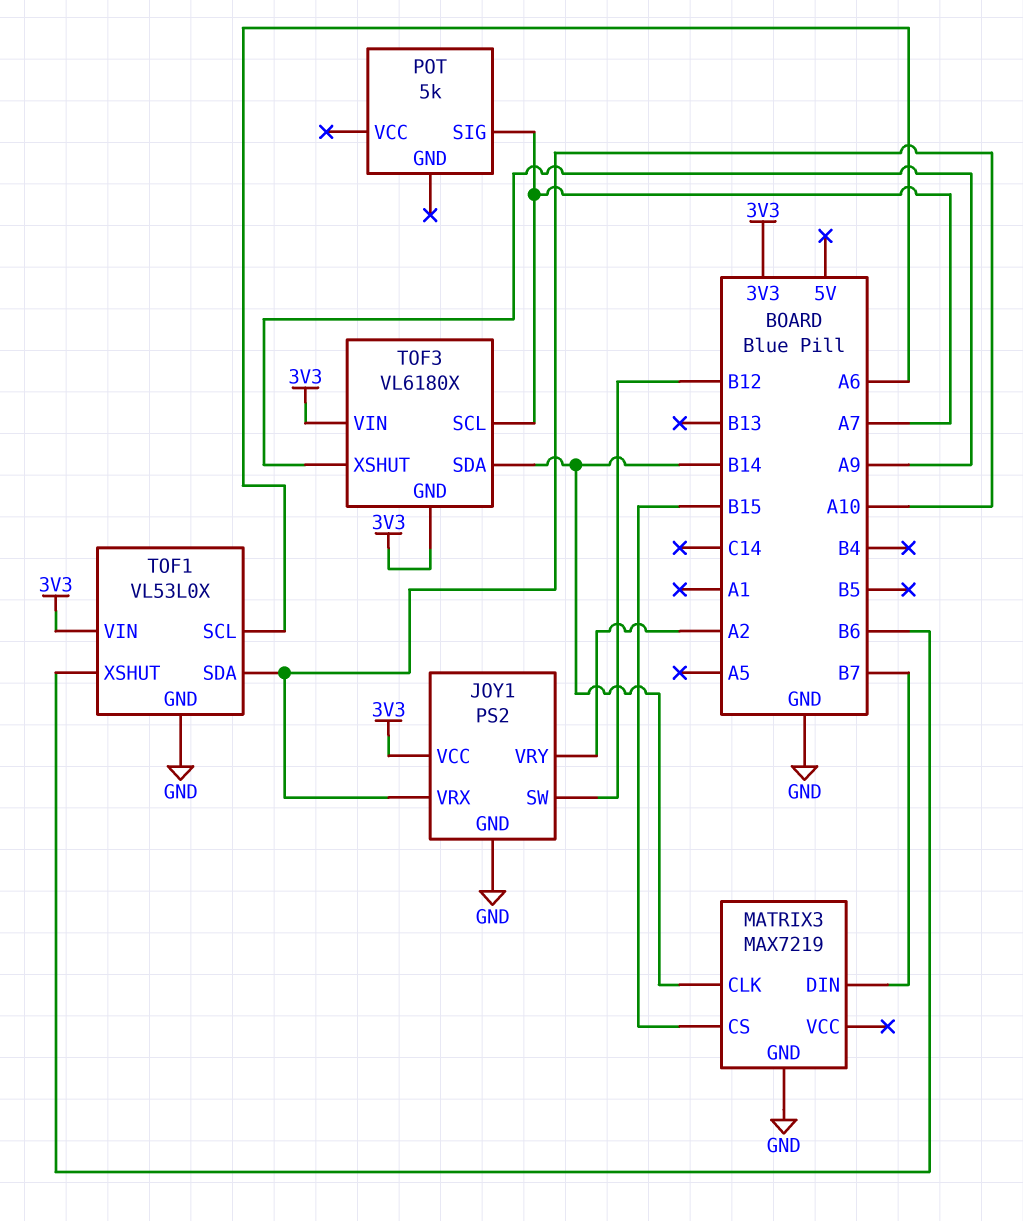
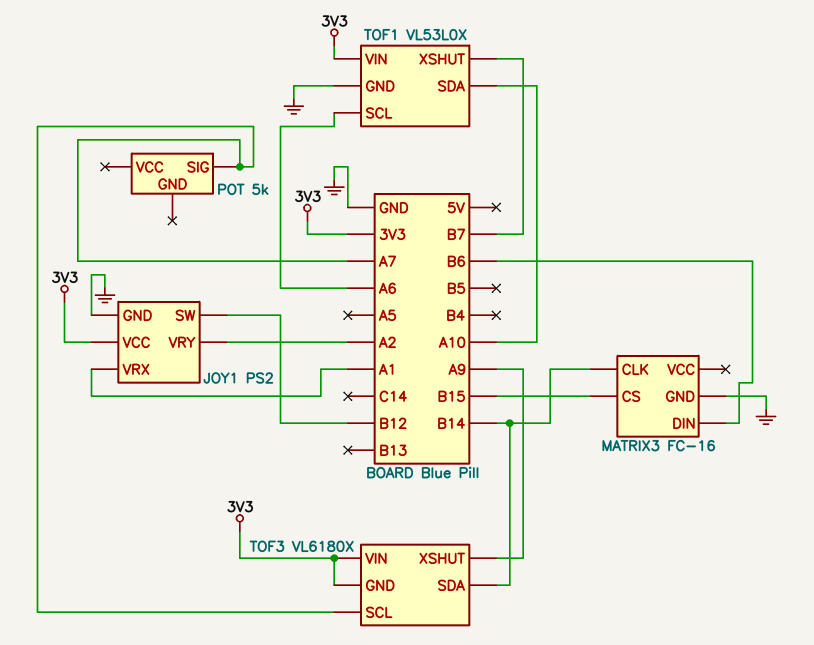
JOY1 pin VRX: A10 -> A1
MATRIX3: MAX7219 -> FC-16
MATRIX3 pin DIN: B7 -> B6
TOF1 pin XSHUT: B6 -> B7

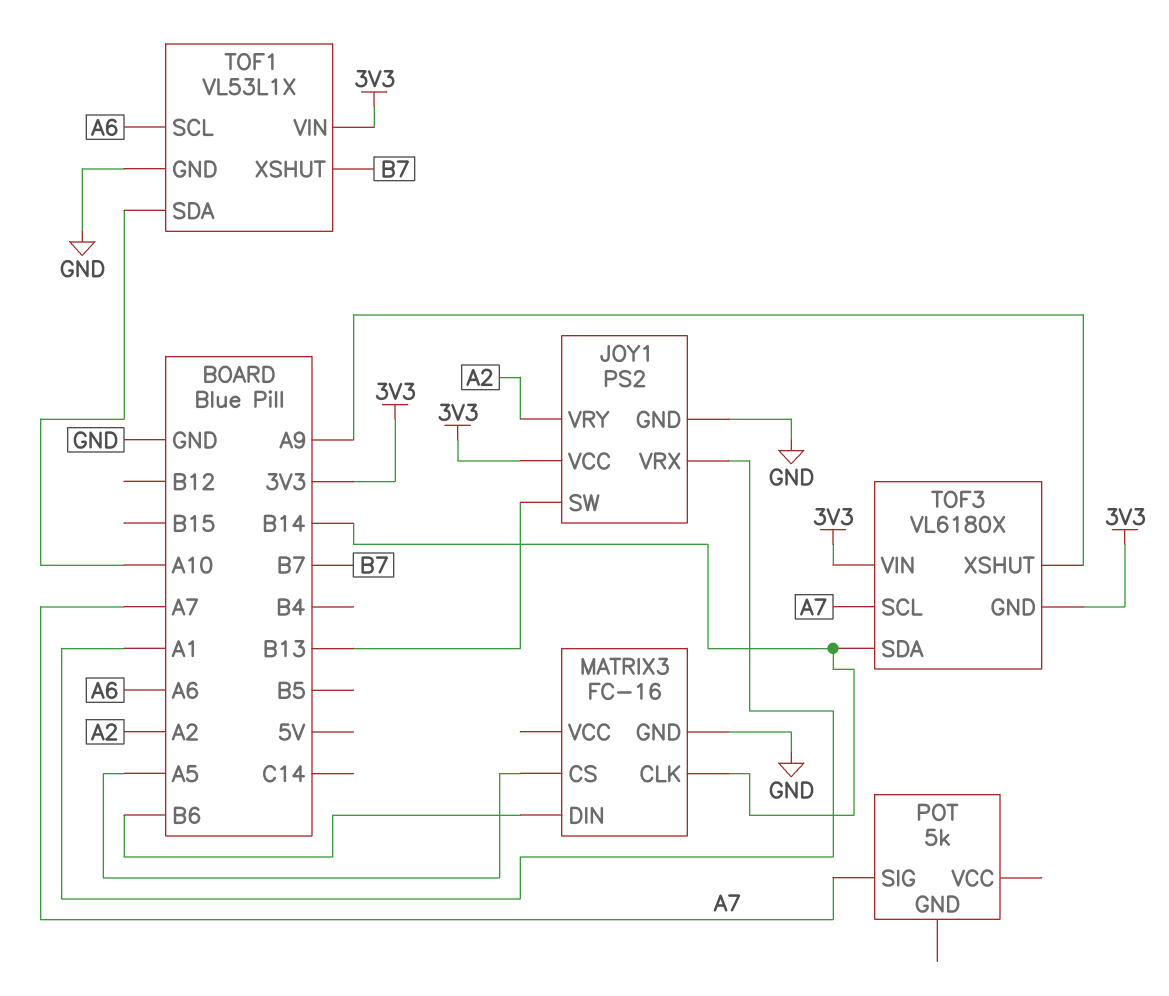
JOY1 pin SW: B12 -> B13
MATRIX3 pin CS: B15 -> A5
TOF1: VL53L0X -> VL53L1X

